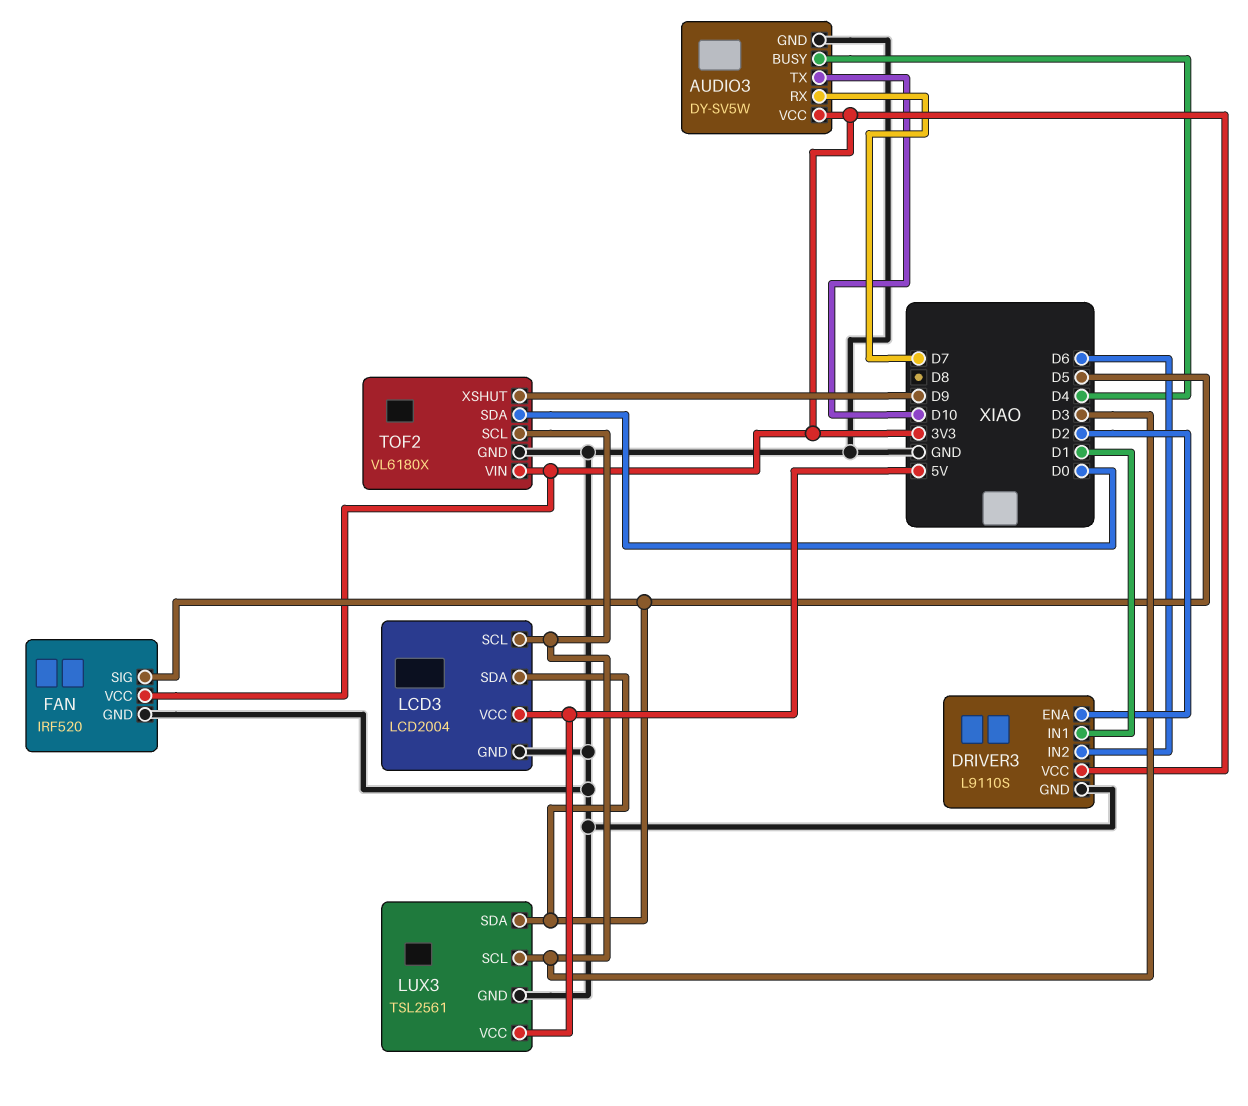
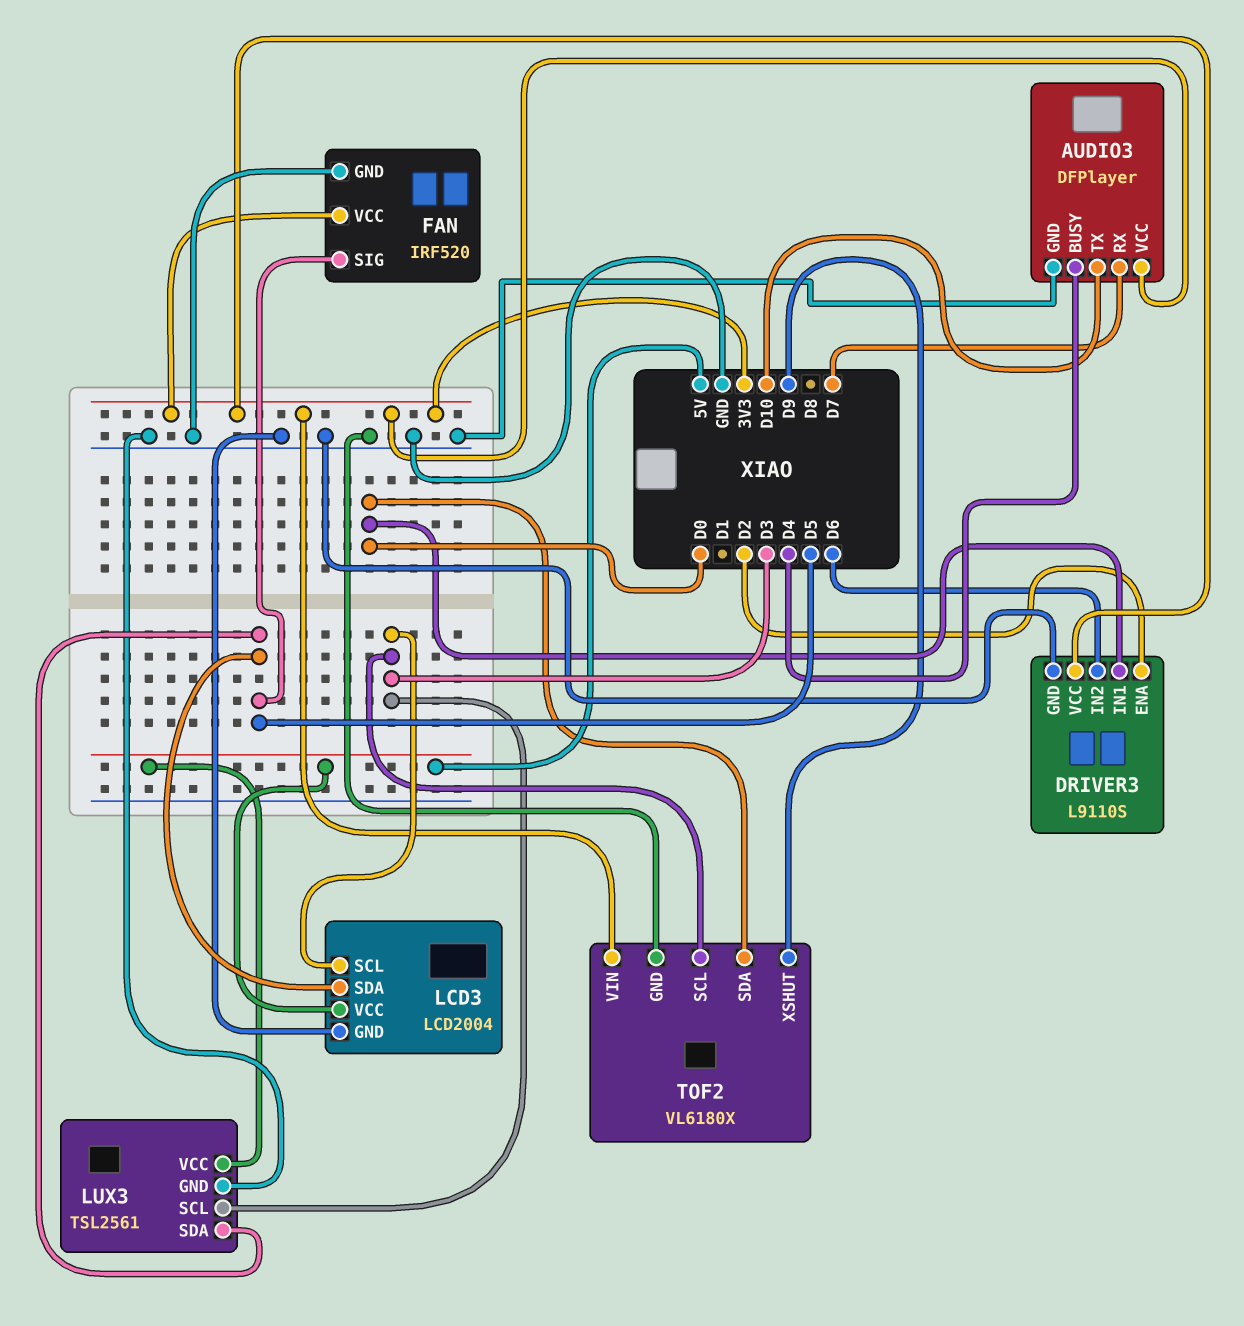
AUDIO3: DY-SV5W -> DFPlayer
DRIVER3 pin IN1: D1 -> D0

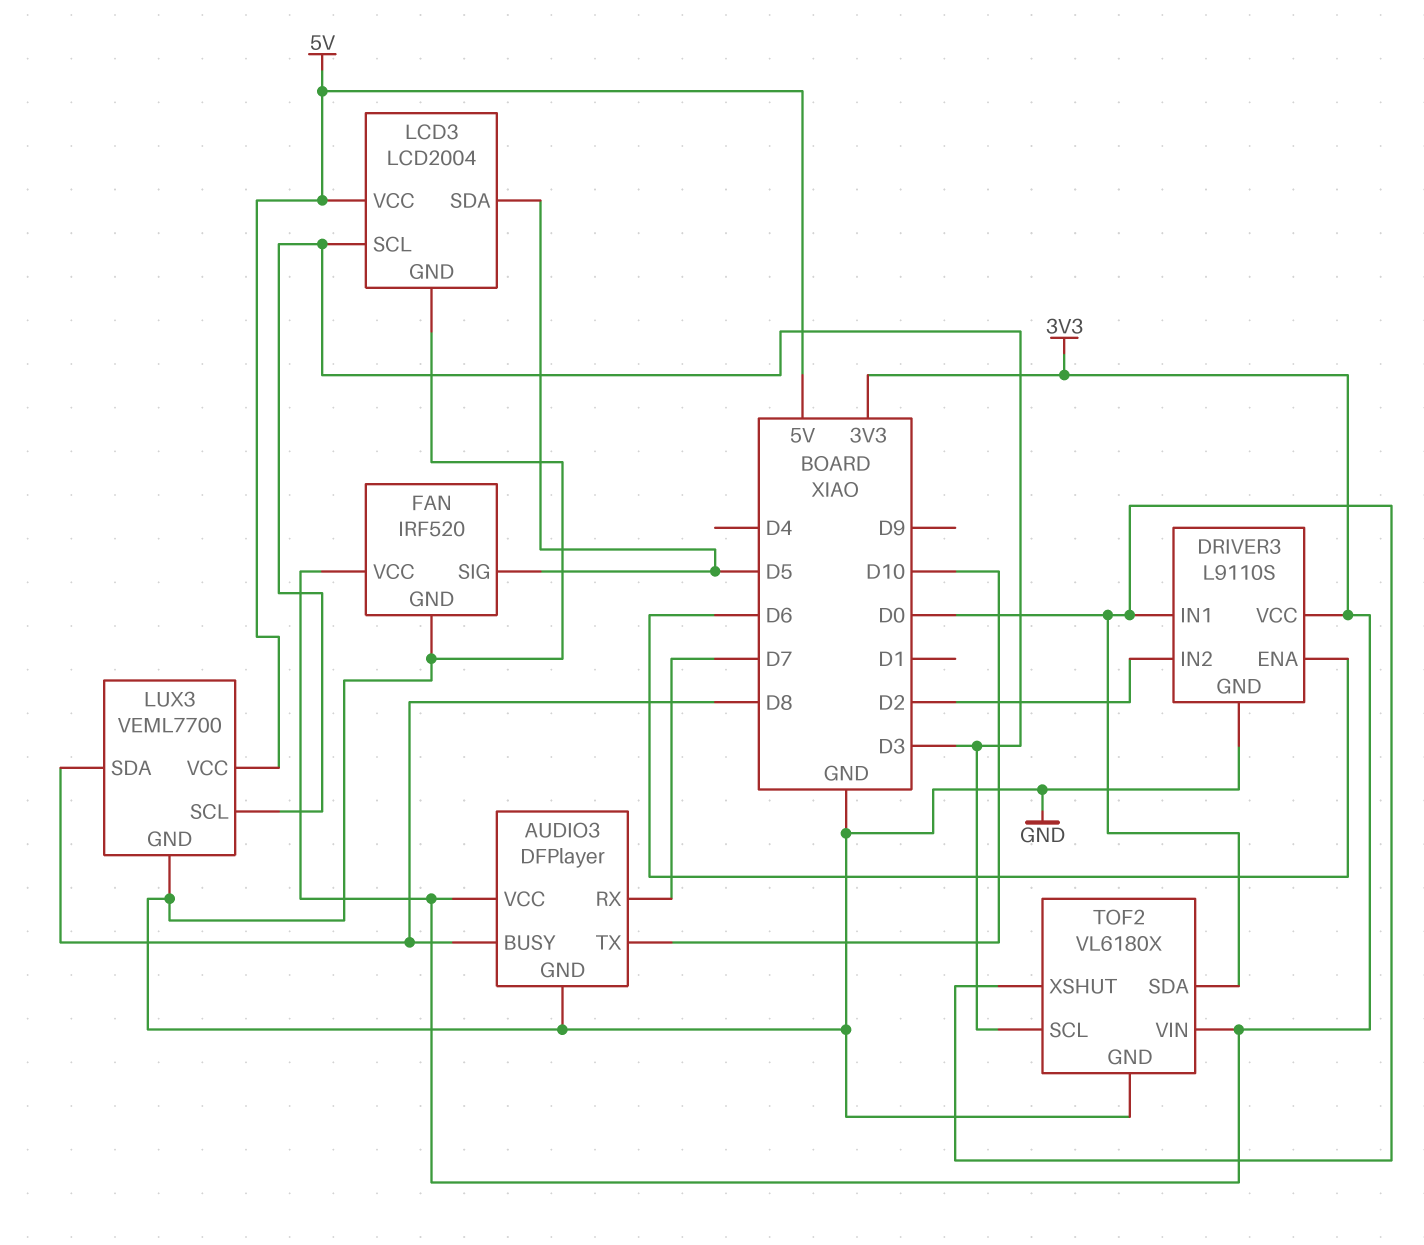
AUDIO3 pin BUSY: D4 -> D8
DRIVER3 pin ENA: D2 -> D6
DRIVER3 pin IN2: D6 -> D2
LUX3: TSL2561 -> VEML7700
LUX3 pin SDA: D5 -> D8
TOF2 pin XSHUT: D9 -> D0

